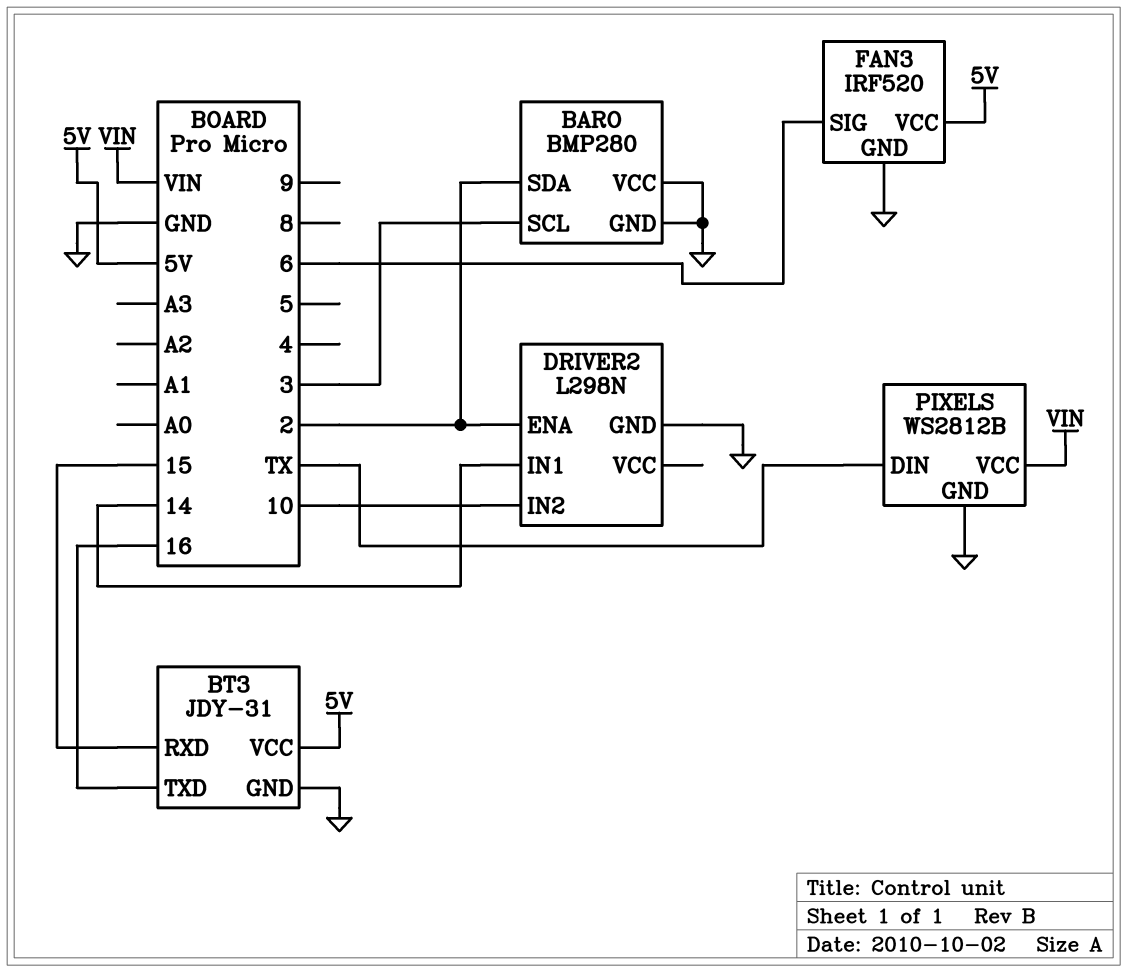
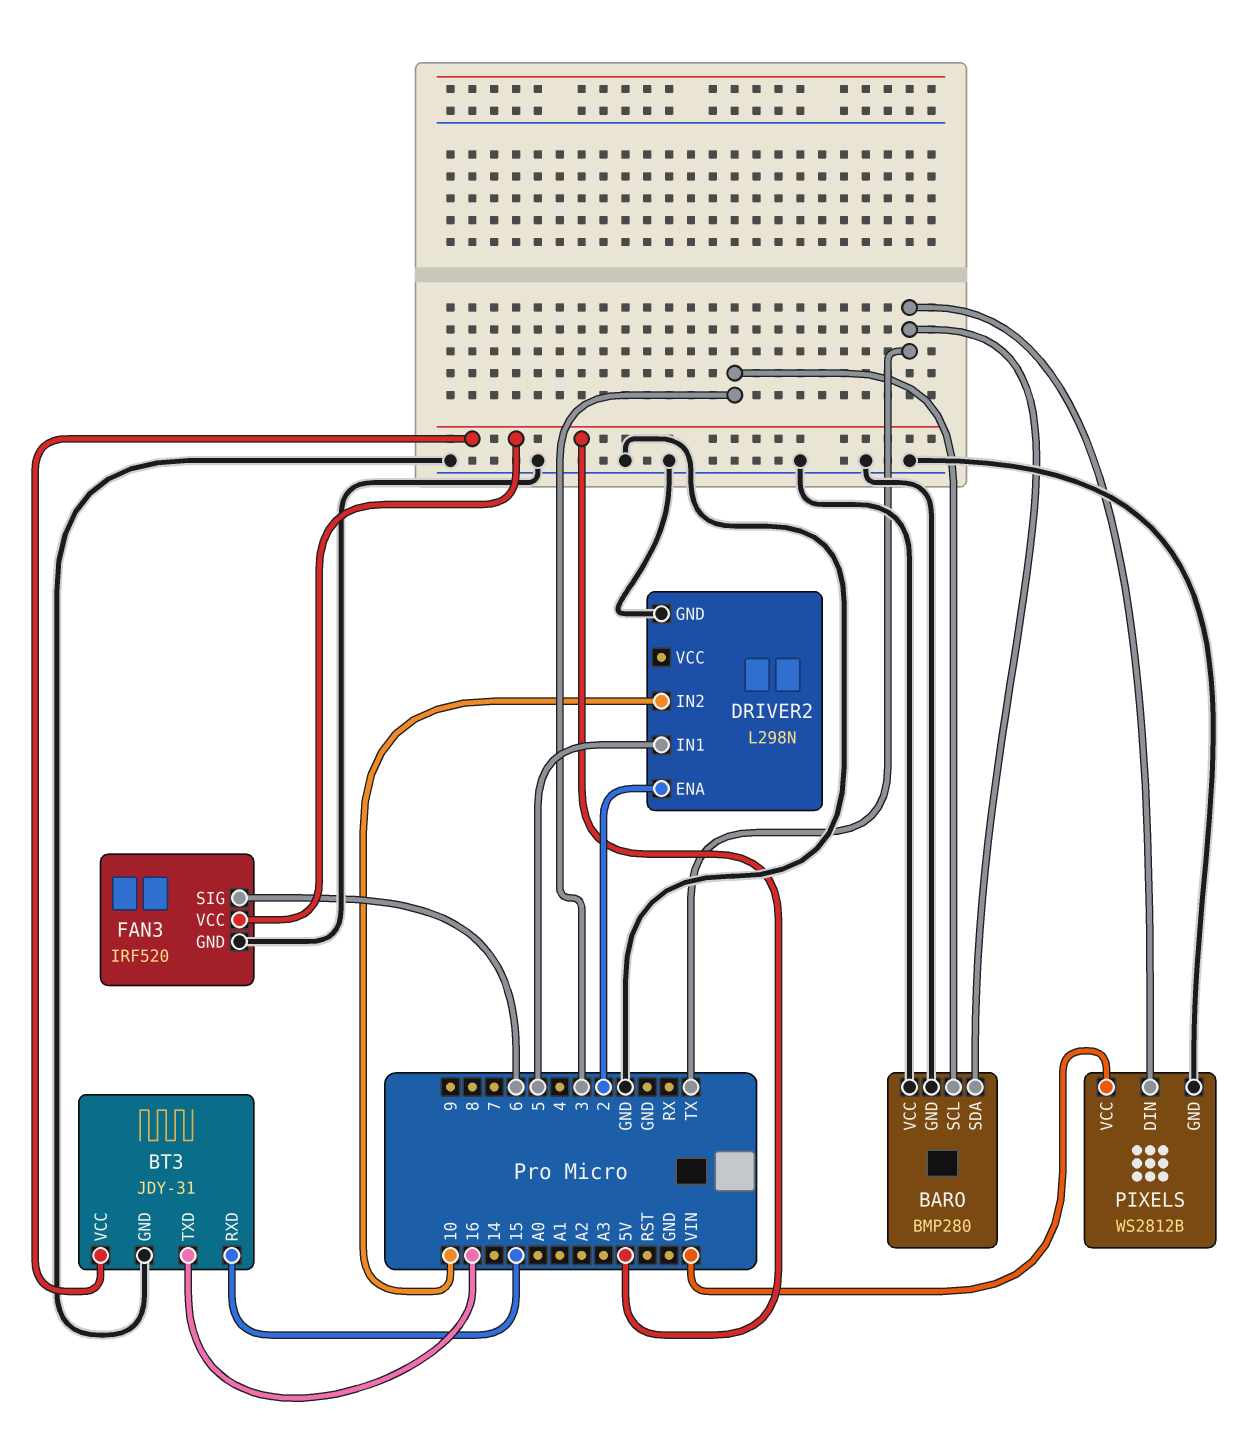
BARO pin SDA: 2 -> TX
DRIVER2 pin IN1: 14 -> 5

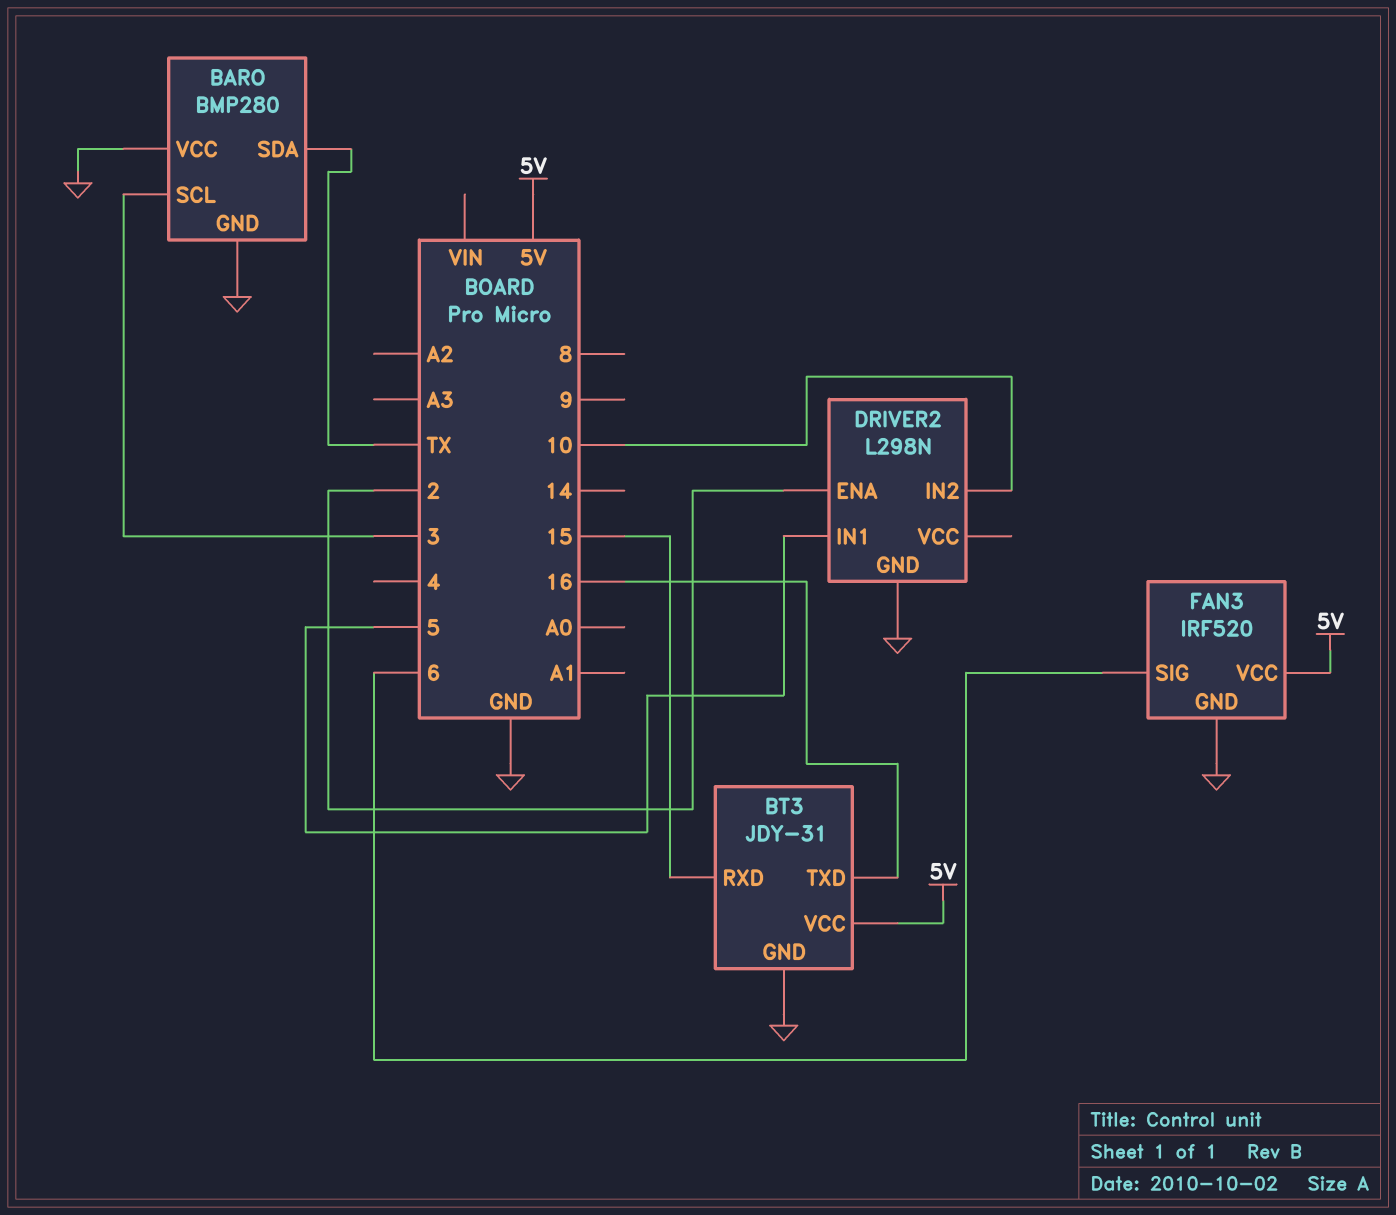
PIXELS: WS2812B -> none
PIXELS pin DIN: TX -> none
PIXELS pin GND: GND -> none
PIXELS pin VCC: VIN -> none

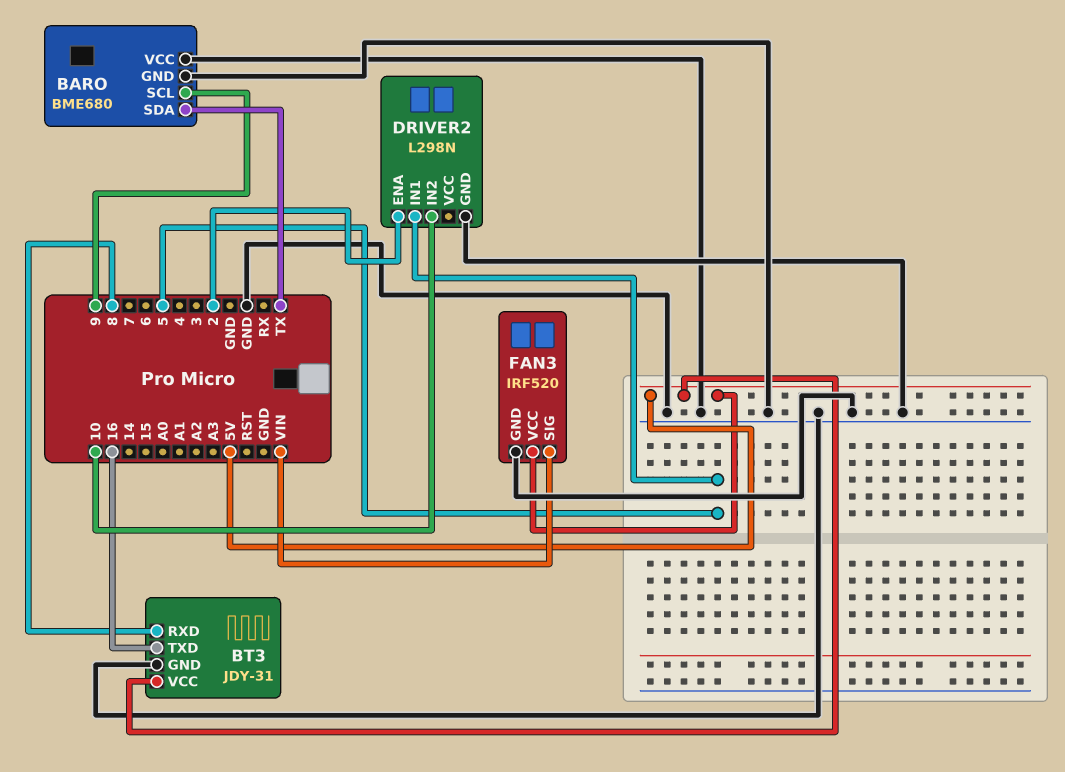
BARO: BMP280 -> BME680
BARO pin SCL: 3 -> 9
BT3 pin RXD: 15 -> 8
FAN3 pin SIG: 6 -> VIN

